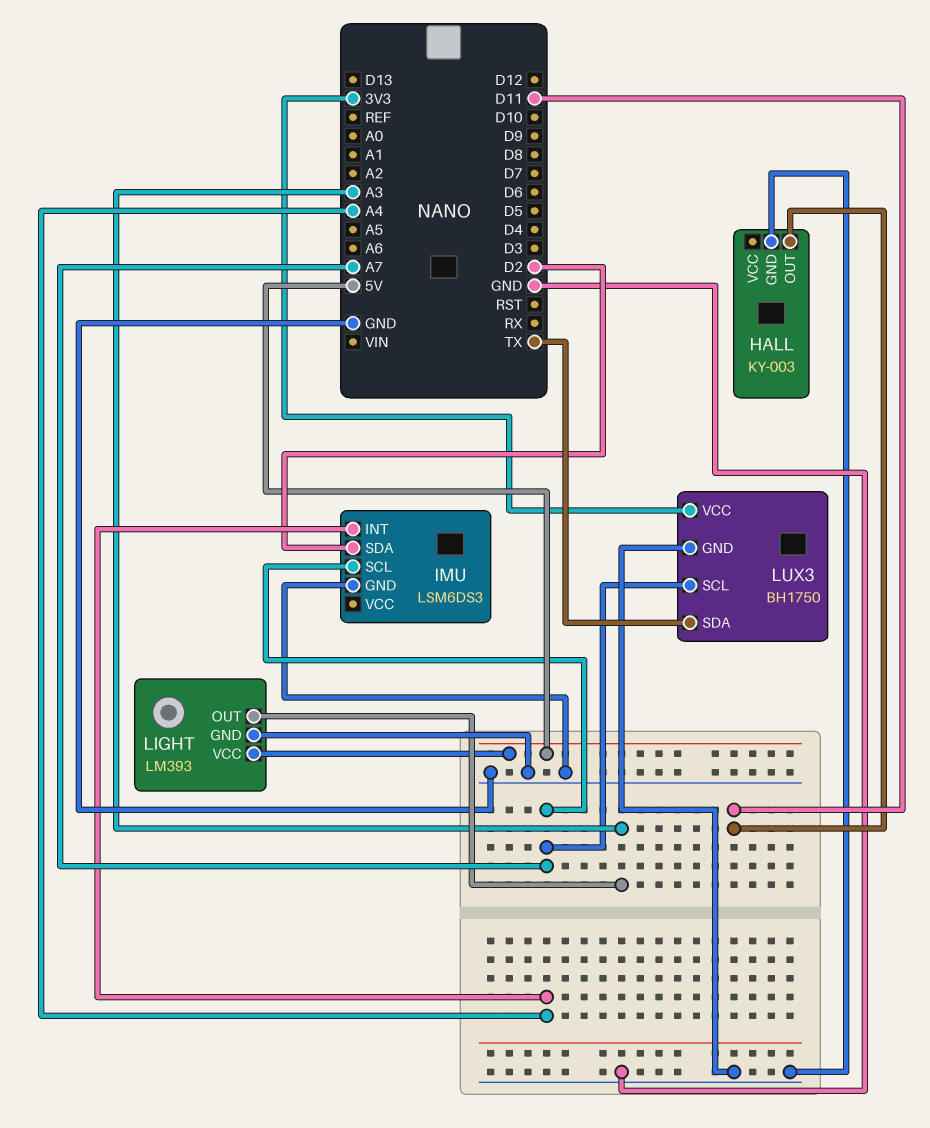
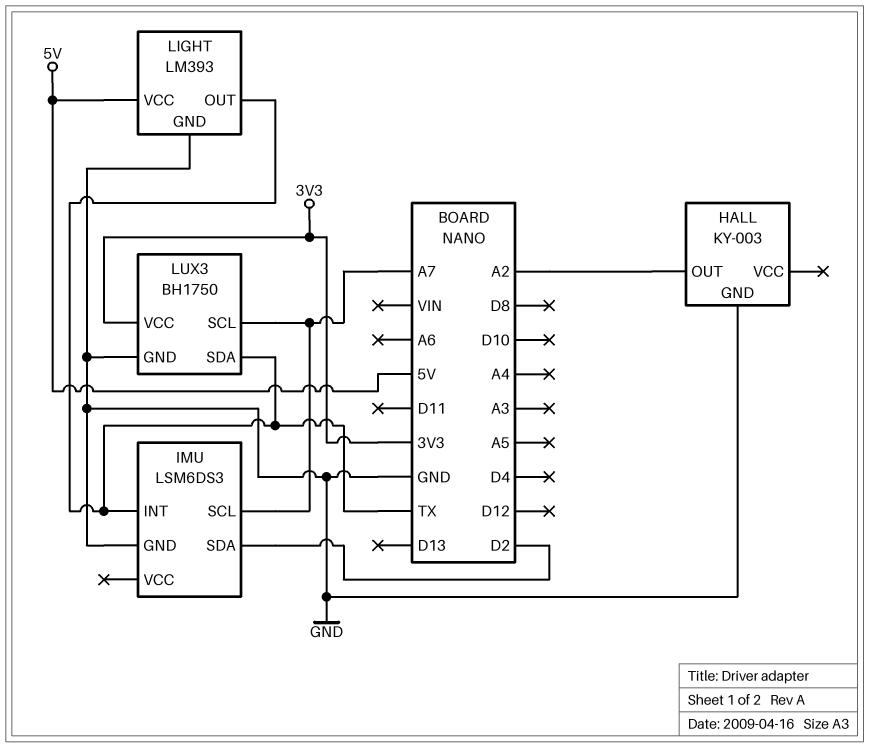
HALL pin OUT: D11 -> A2
IMU pin INT: A4 -> TX
LIGHT pin OUT: A3 -> TX

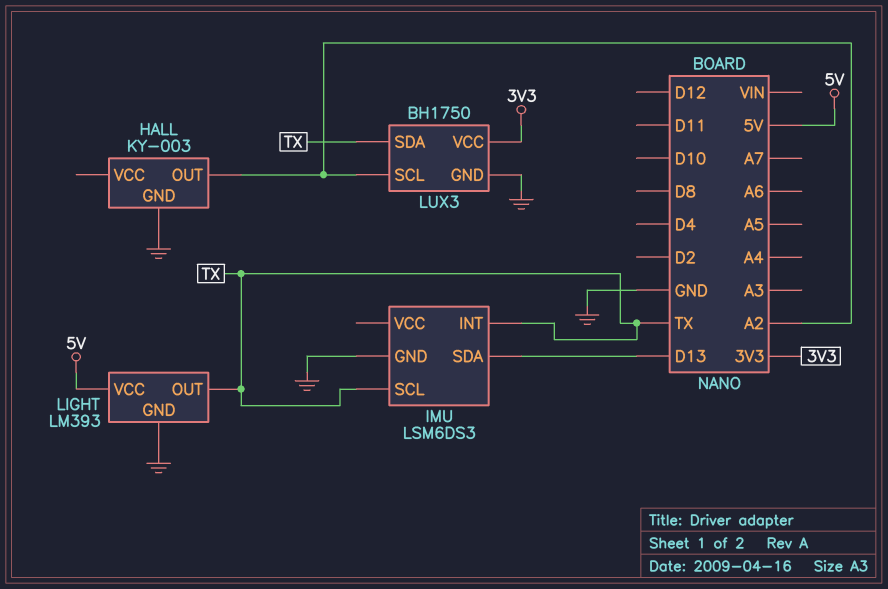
IMU pin SCL: A7 -> TX
IMU pin SDA: D2 -> D13
LUX3 pin SCL: A7 -> A2

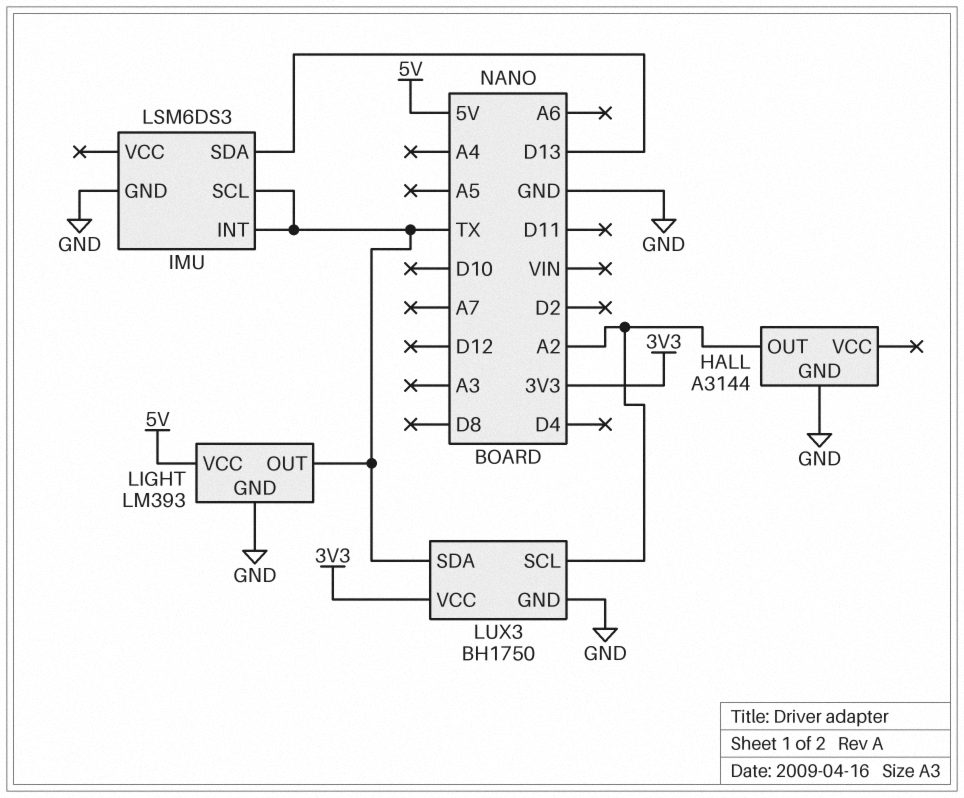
HALL: KY-003 -> A3144

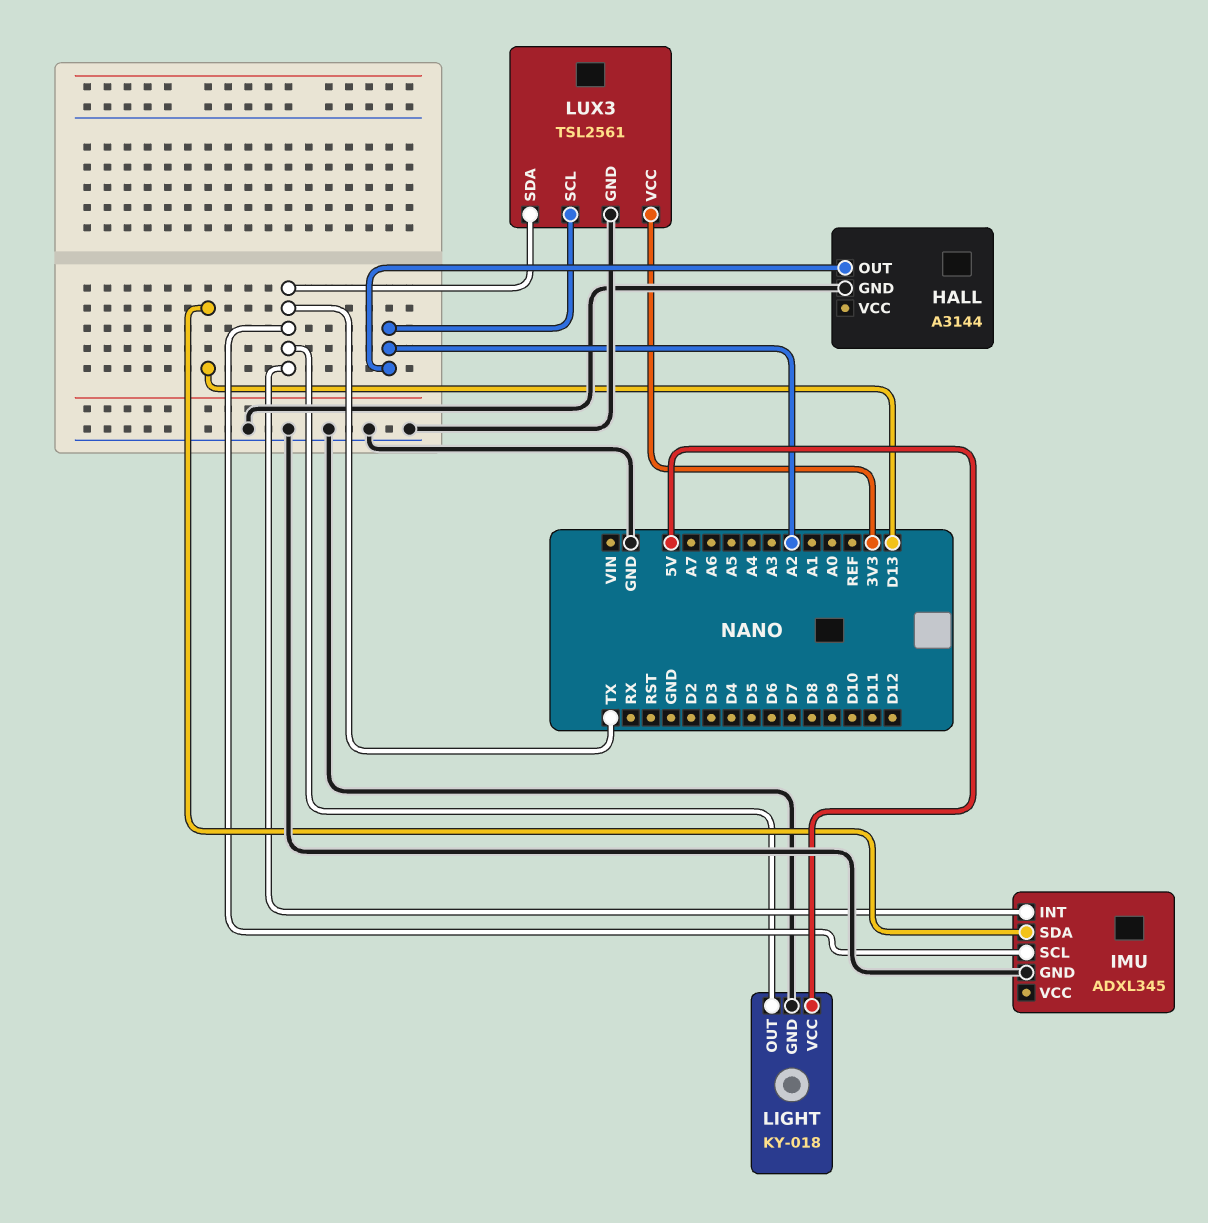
IMU: LSM6DS3 -> ADXL345
LIGHT: LM393 -> KY-018
LUX3: BH1750 -> TSL2561

